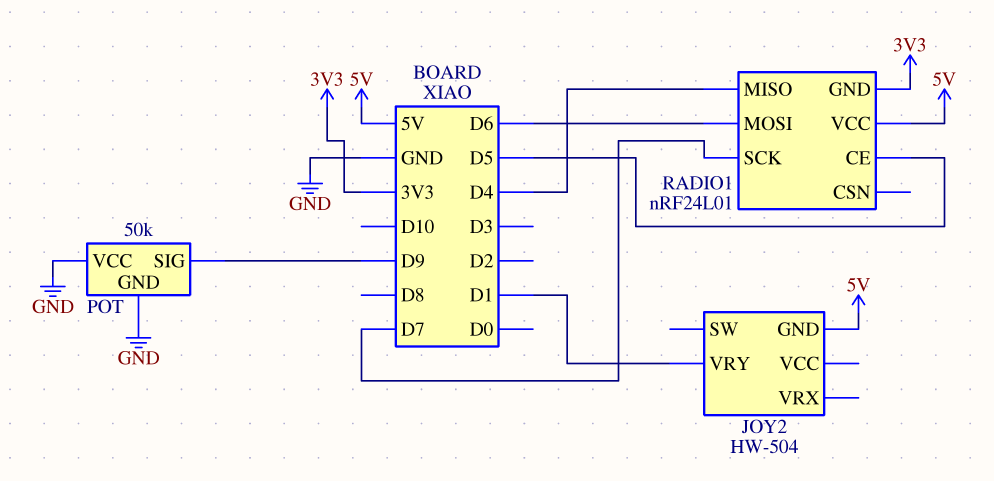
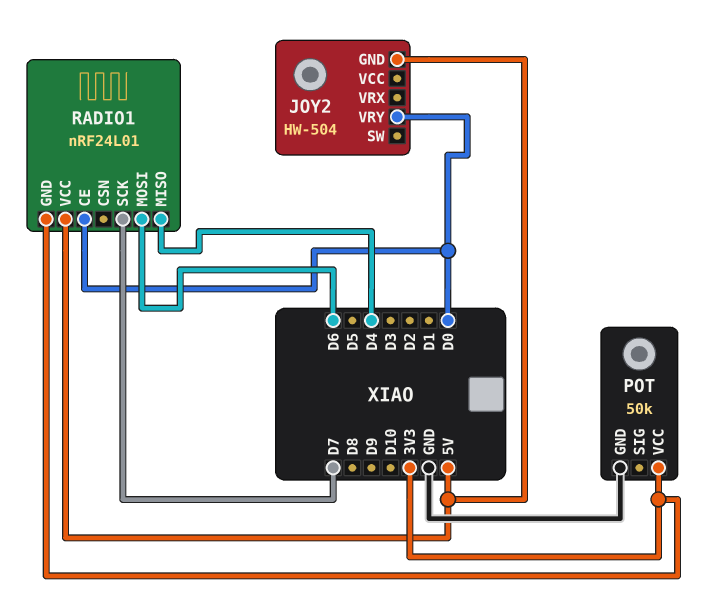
JOY2 pin VRY: D1 -> D0
POT pin SIG: D9 -> none
POT pin VCC: GND -> 3V3
RADIO1 pin CE: D5 -> D0

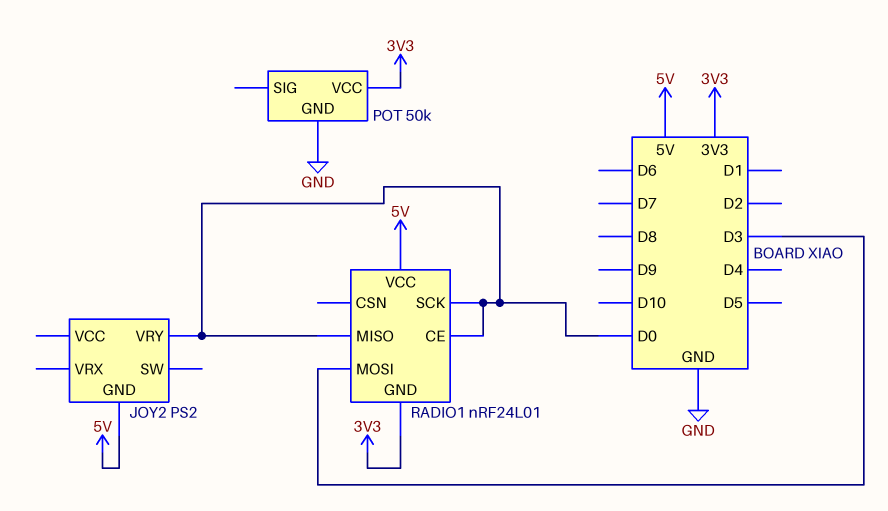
JOY2: HW-504 -> PS2
RADIO1 pin MISO: D4 -> D0
RADIO1 pin MOSI: D6 -> D3
RADIO1 pin SCK: D7 -> D0

